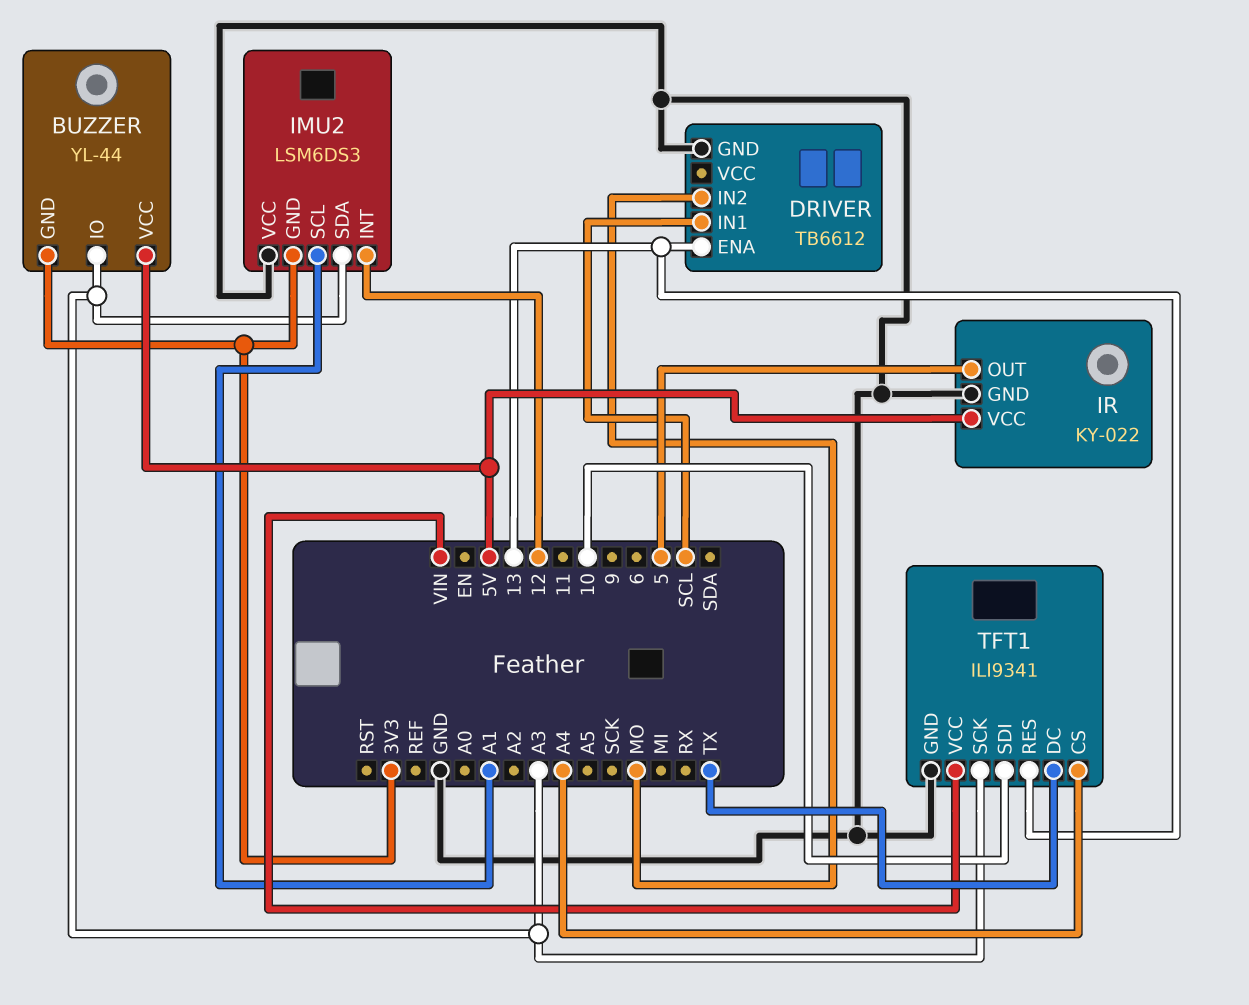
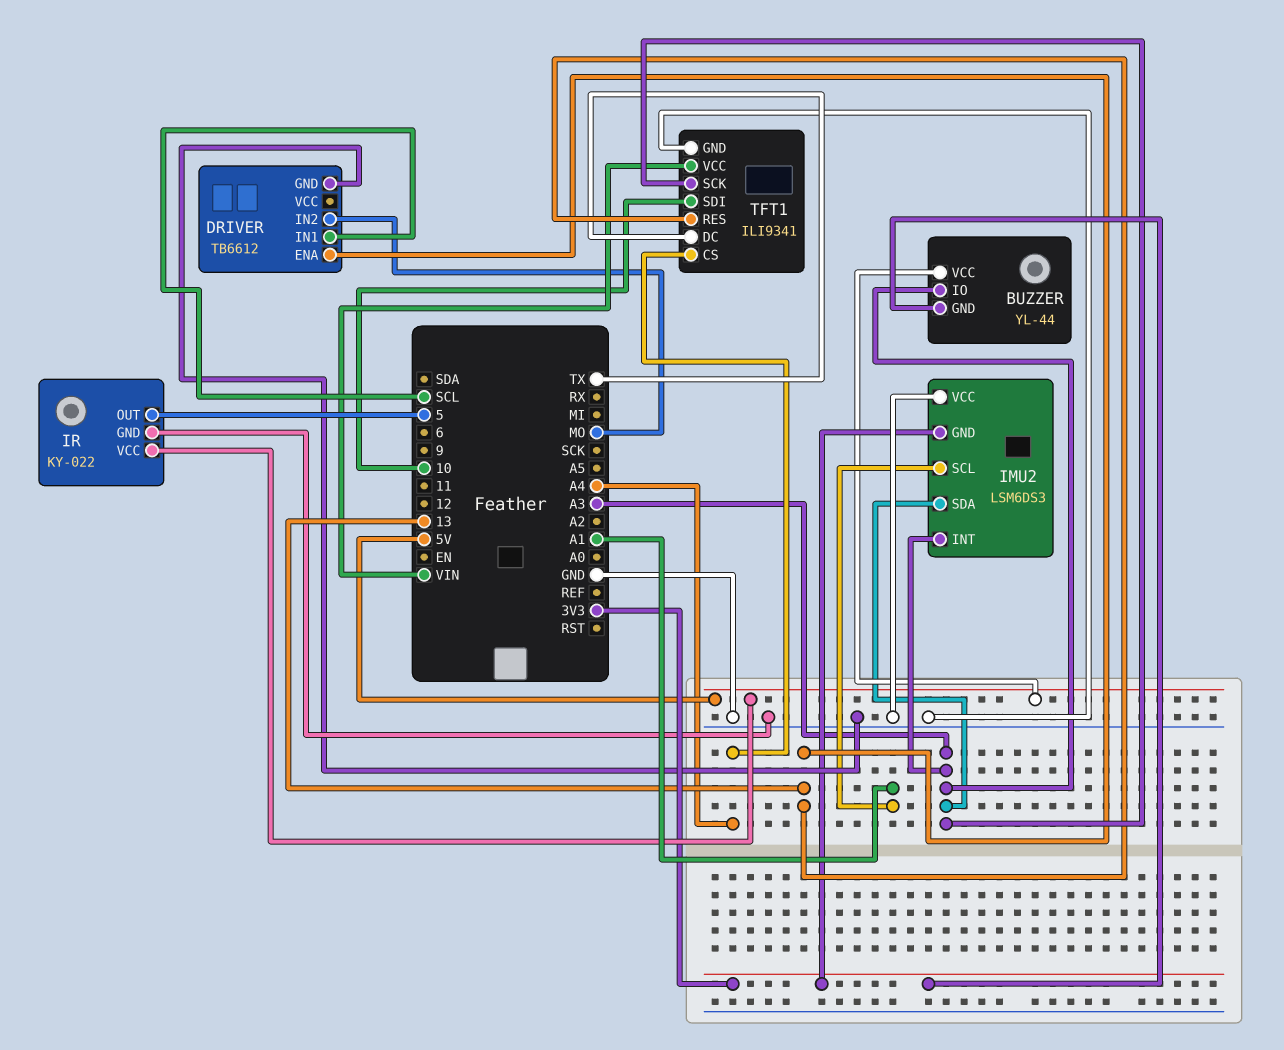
IMU2 pin INT: 12 -> A3

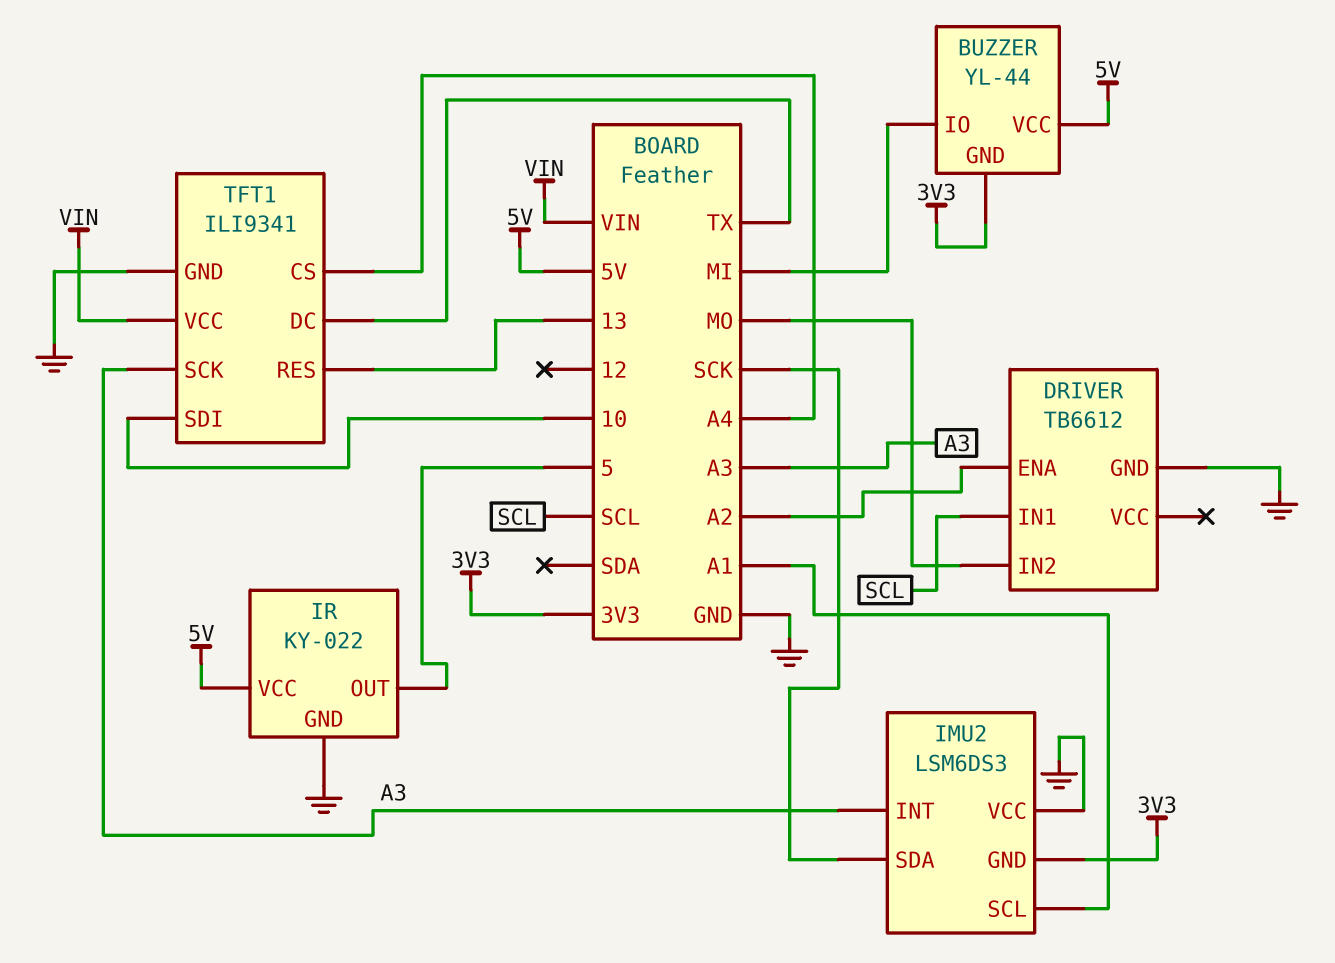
BUZZER pin IO: A3 -> MI
DRIVER pin ENA: 13 -> A2
IMU2 pin SDA: A3 -> SCK

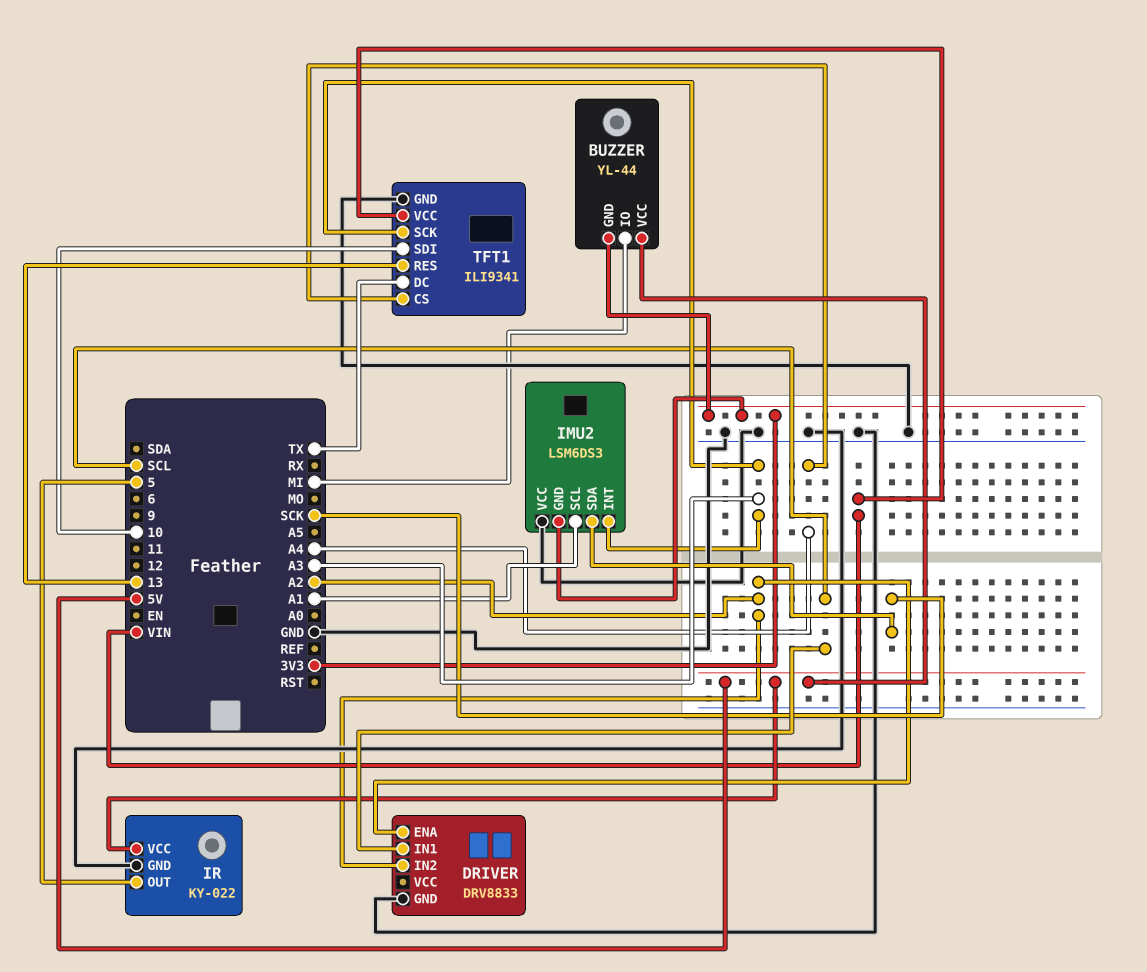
DRIVER: TB6612 -> DRV8833
DRIVER pin IN2: MO -> A2

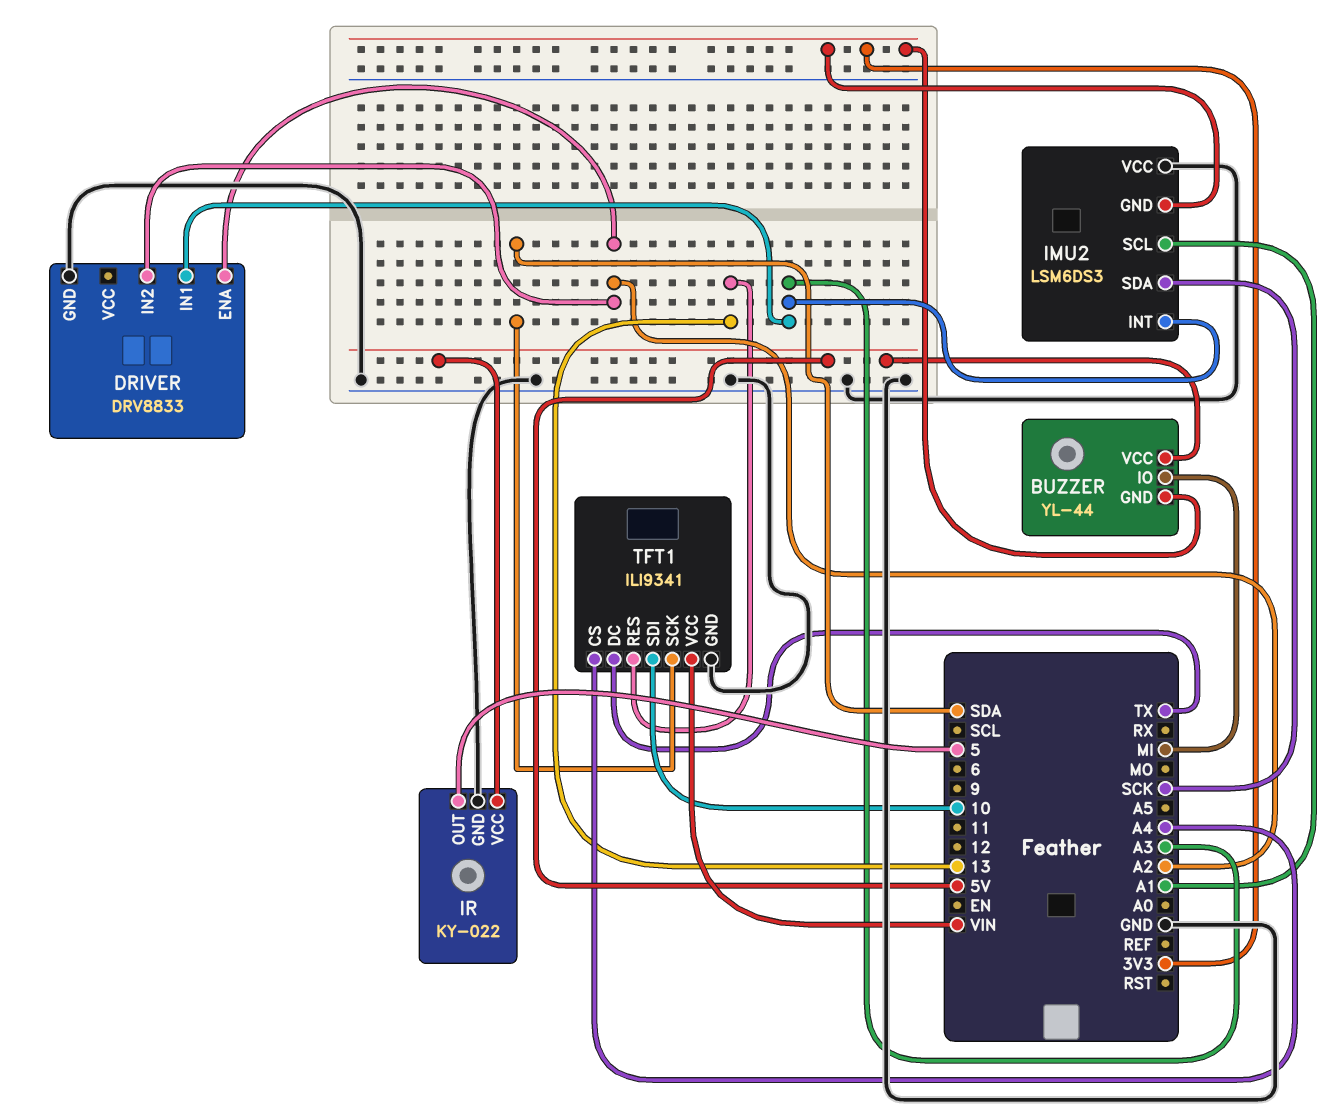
DRIVER pin IN1: SCL -> A3
TFT1 pin SCK: A3 -> SDA

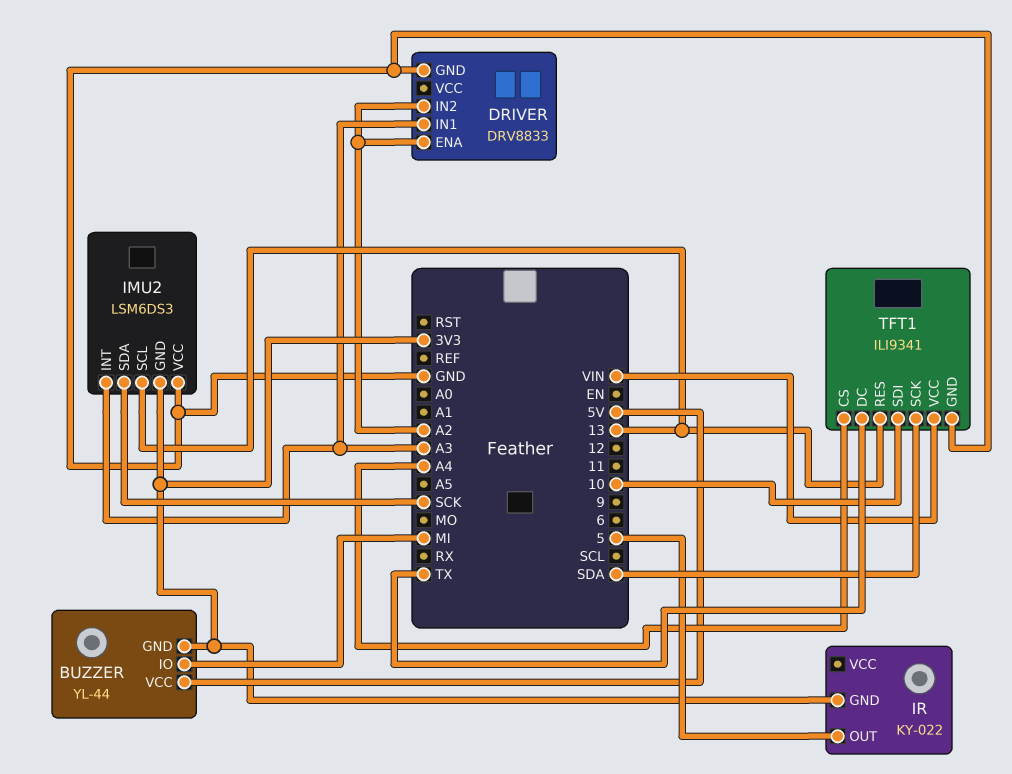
IMU2 pin SCL: A1 -> 13
IR pin GND: GND -> 3V3
IR pin VCC: 5V -> none

